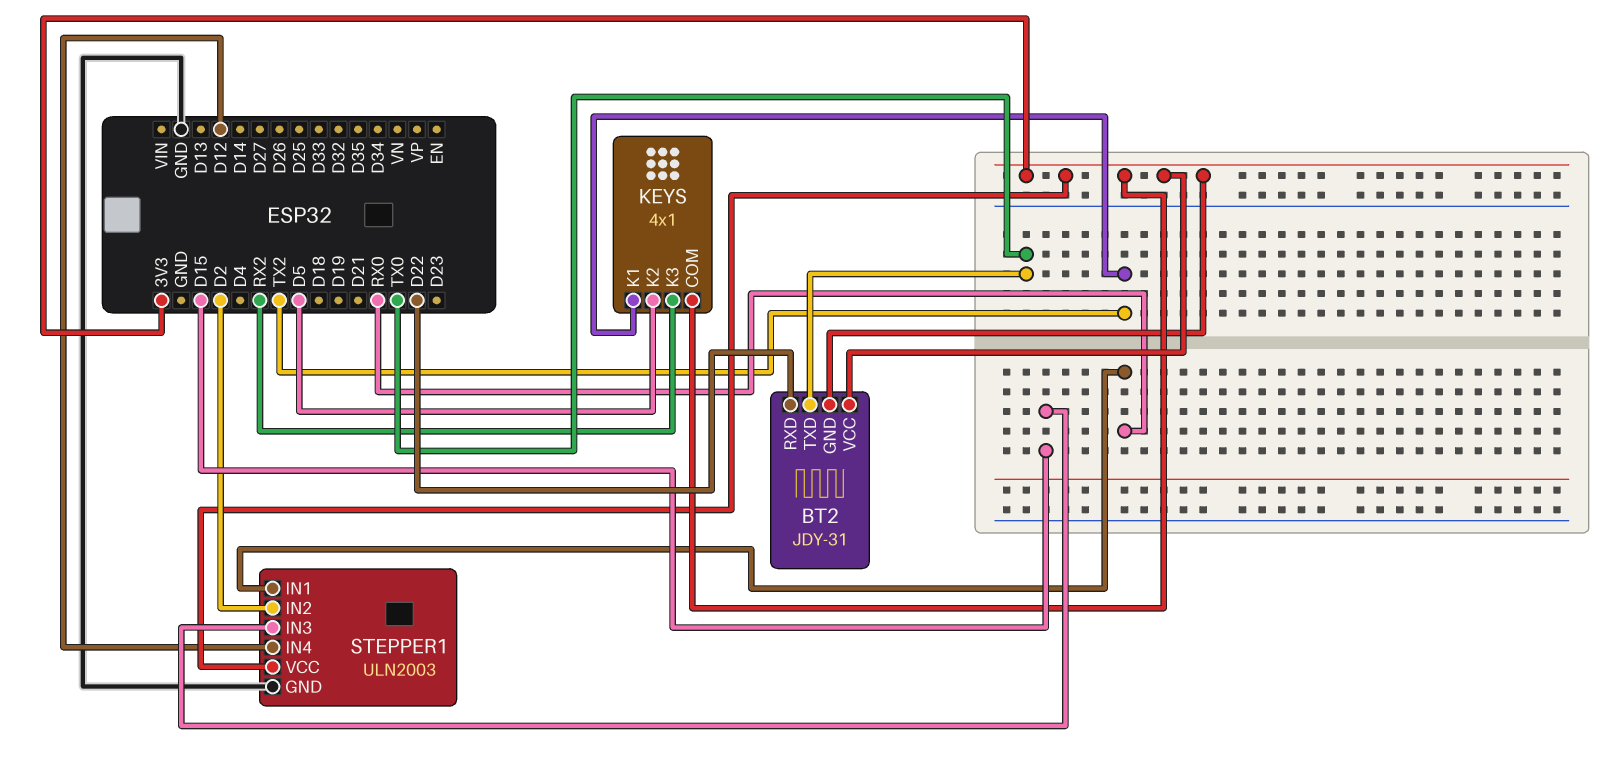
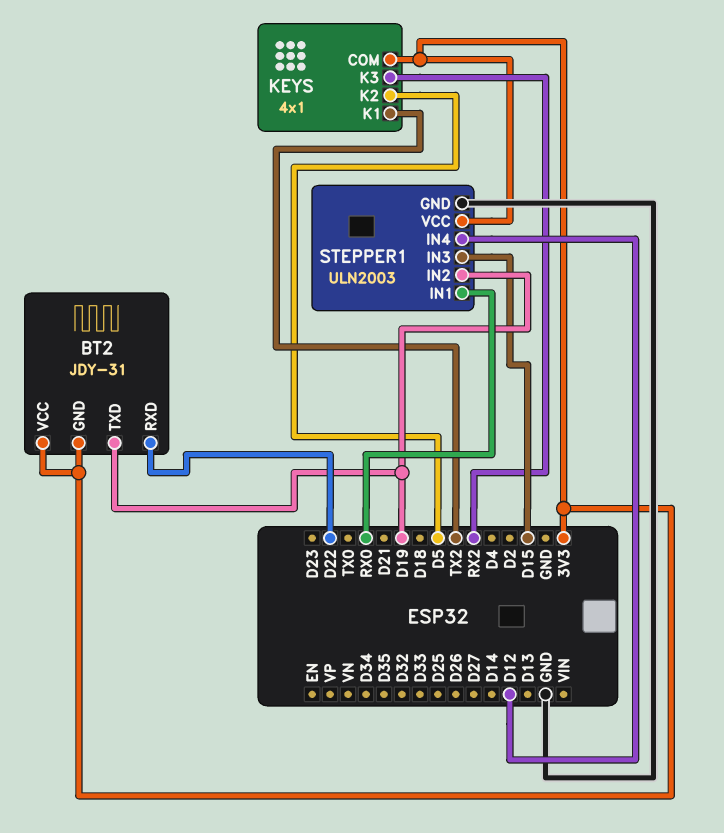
BT2 pin TXD: TX0 -> D19
STEPPER1 pin IN2: D2 -> D19

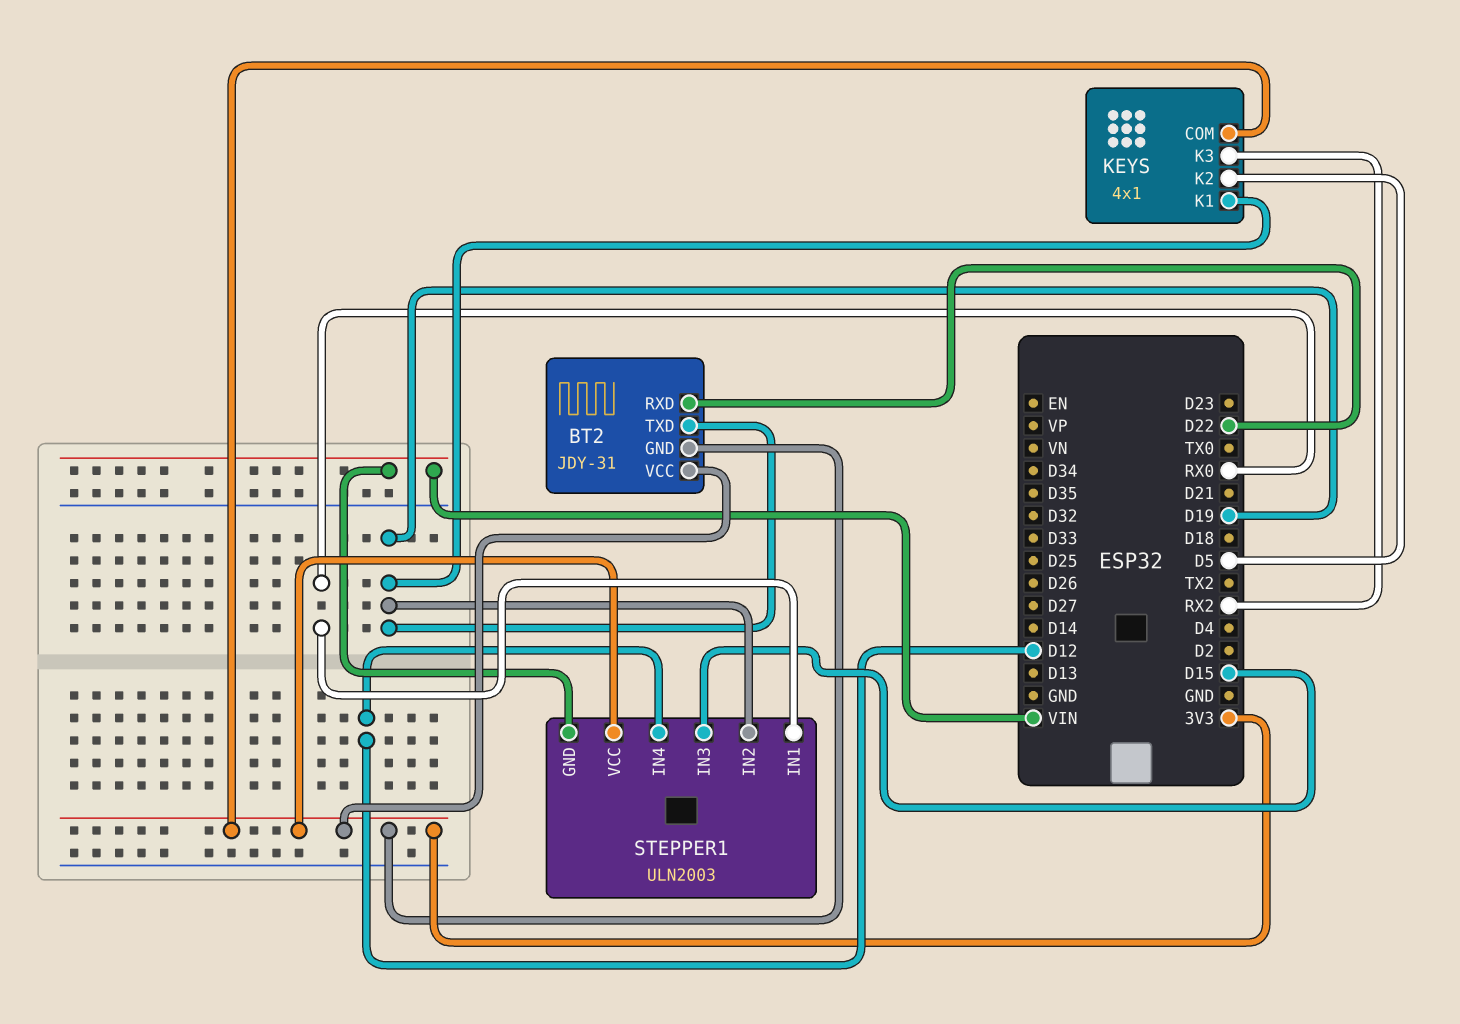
KEYS pin K1: TX2 -> D19
STEPPER1 pin GND: GND -> VIN

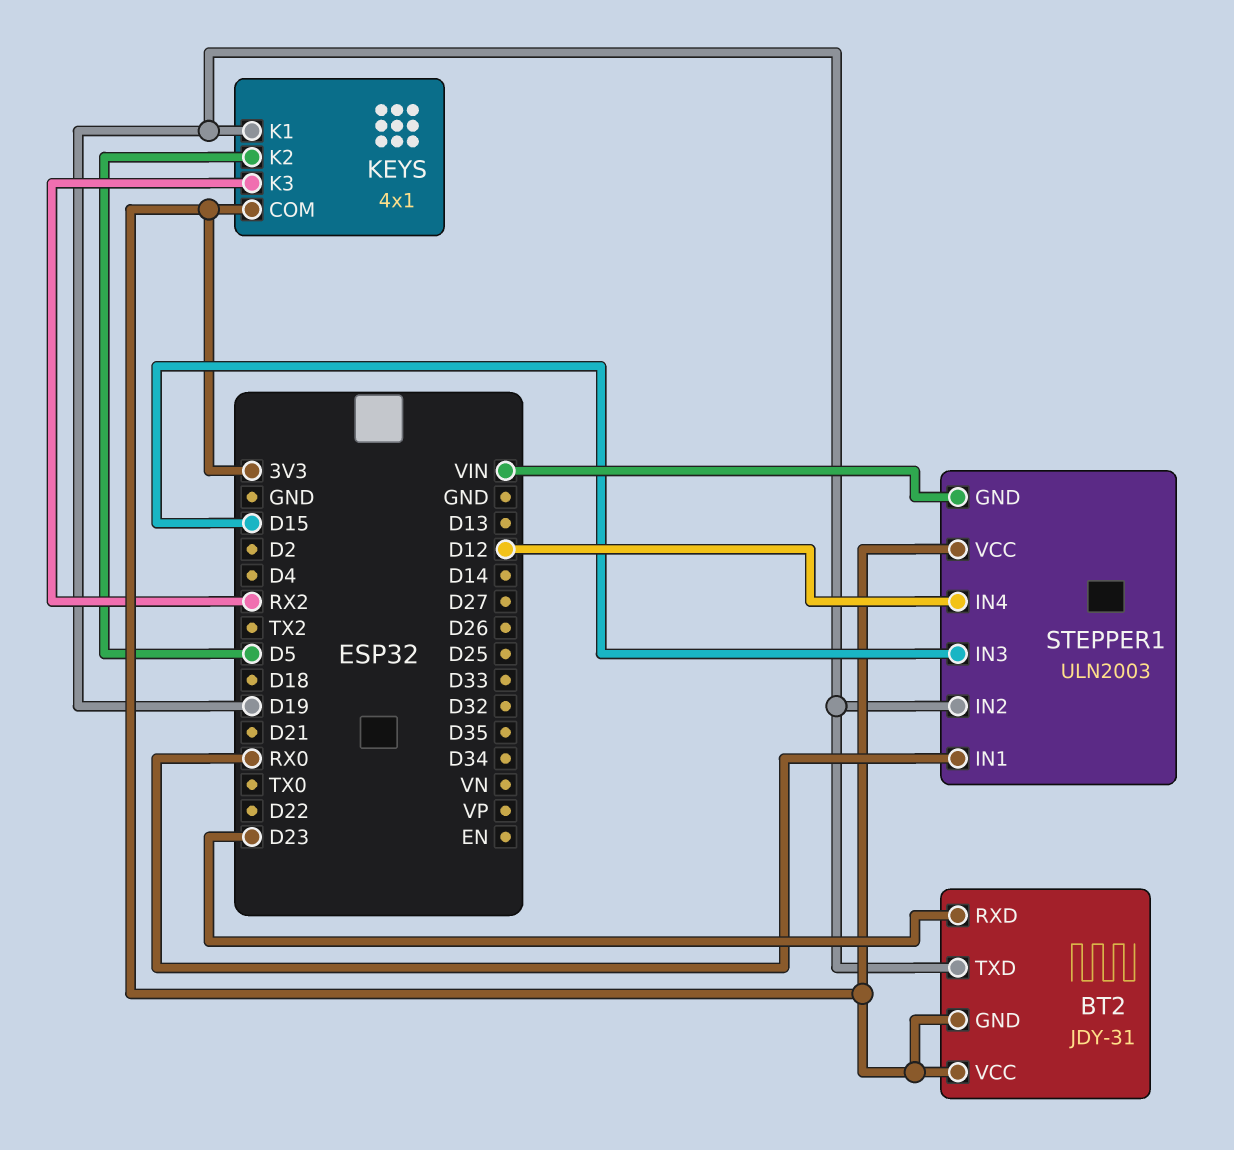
BT2 pin RXD: D22 -> D23

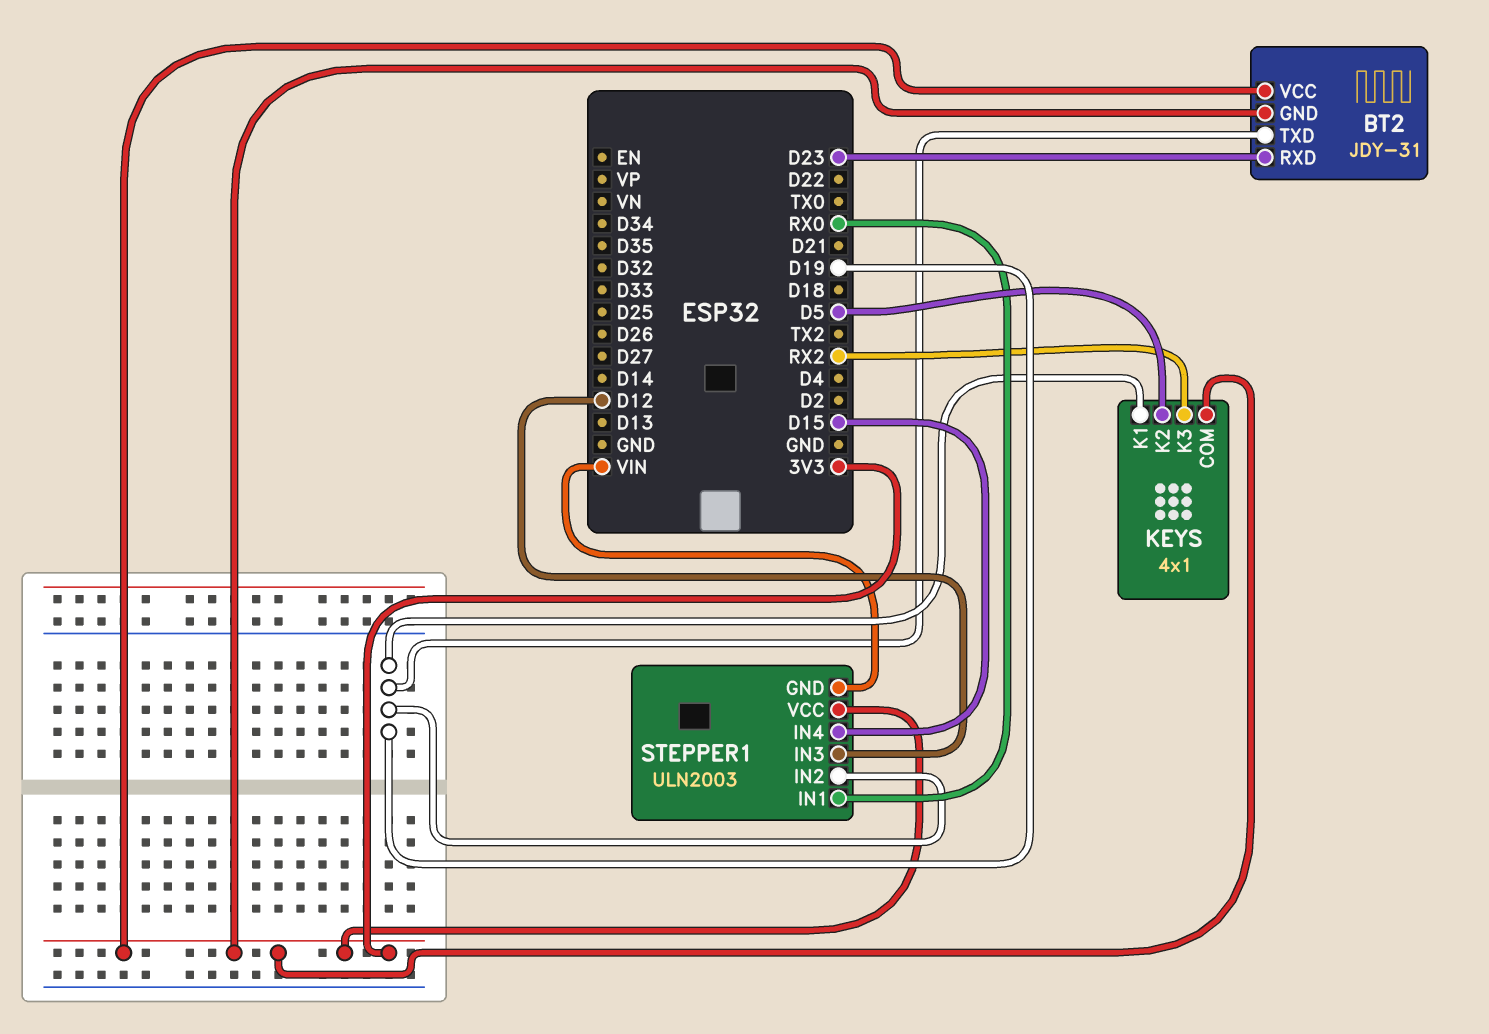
STEPPER1 pin IN3: D15 -> D12
STEPPER1 pin IN4: D12 -> D15

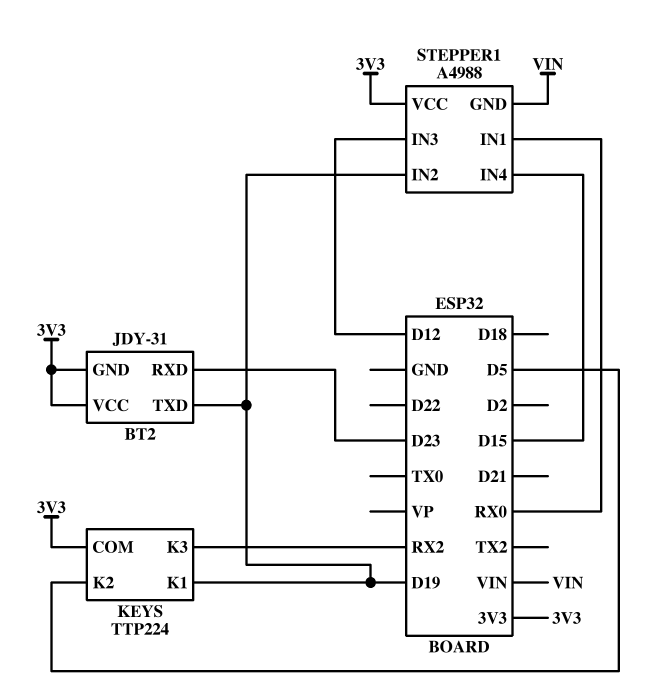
KEYS: 4x1 -> TTP224
STEPPER1: ULN2003 -> A4988

